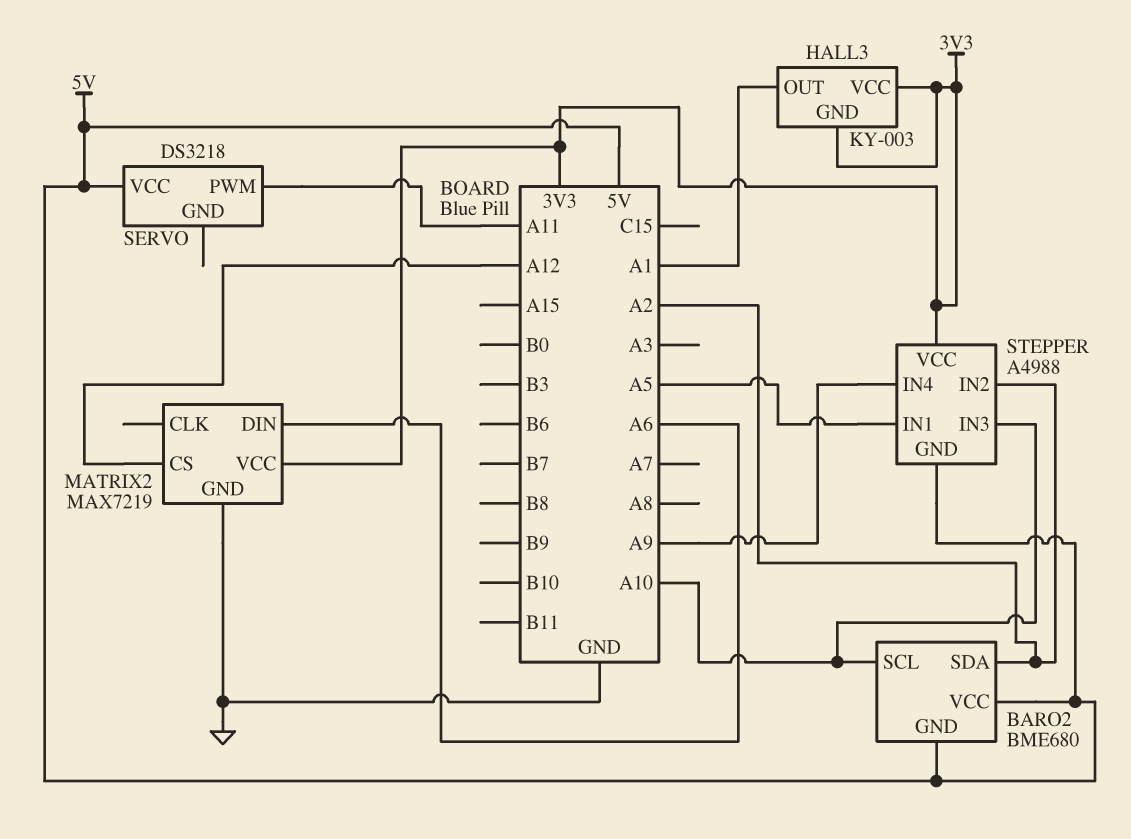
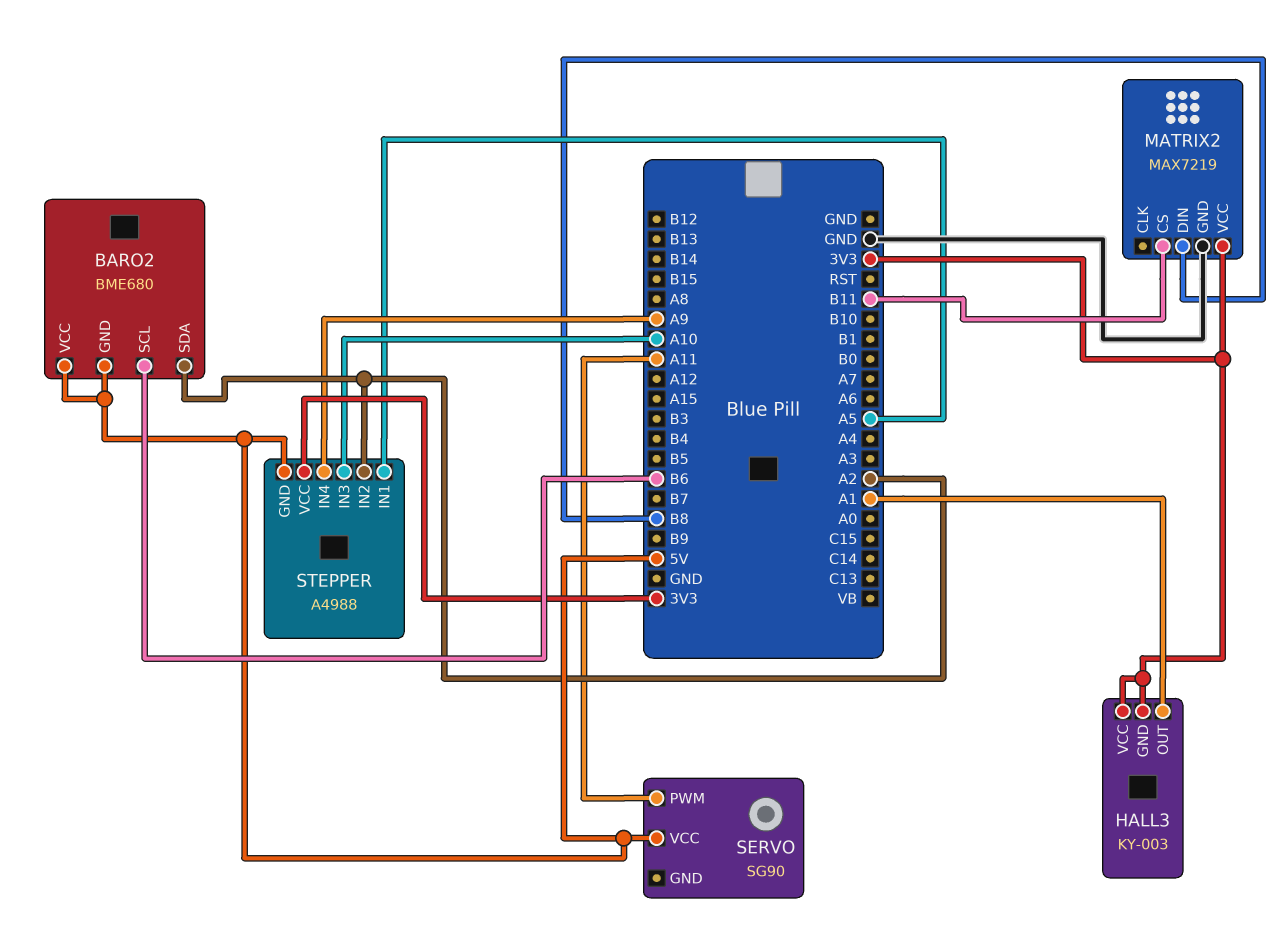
BARO2 pin SCL: A10 -> B6
MATRIX2 pin CS: A12 -> B11
MATRIX2 pin DIN: A6 -> B8
SERVO: DS3218 -> SG90

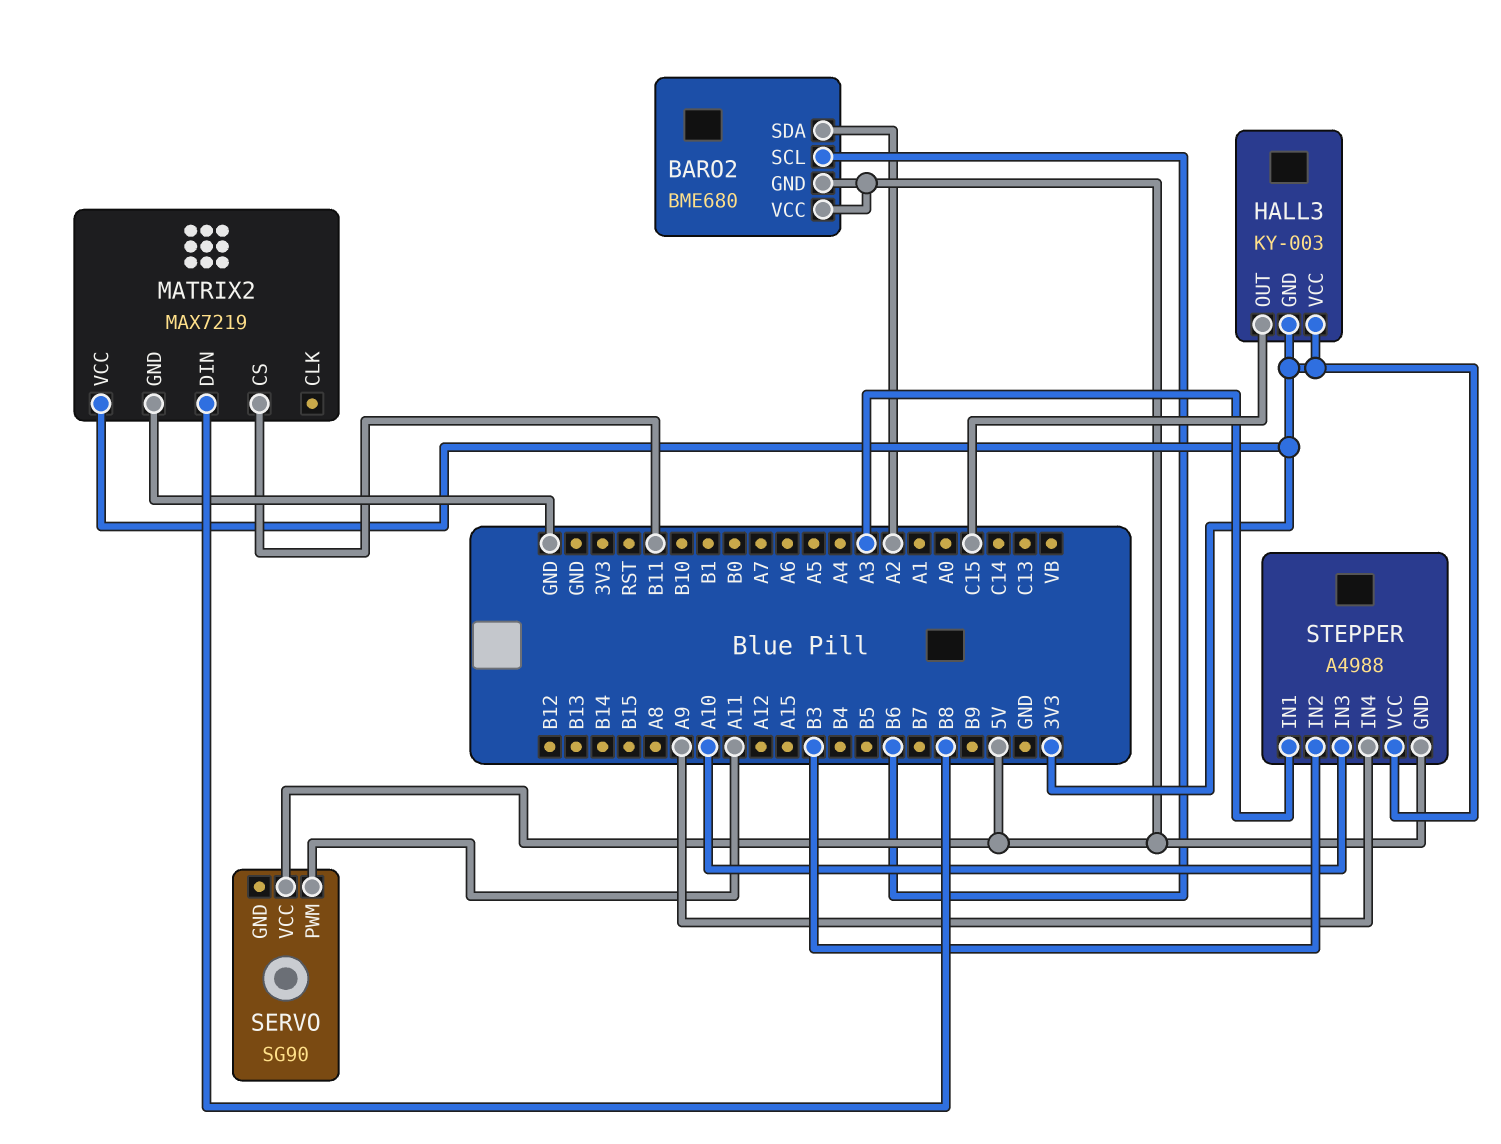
HALL3 pin OUT: A1 -> C15
STEPPER pin IN1: A5 -> A3
STEPPER pin IN2: A2 -> B3

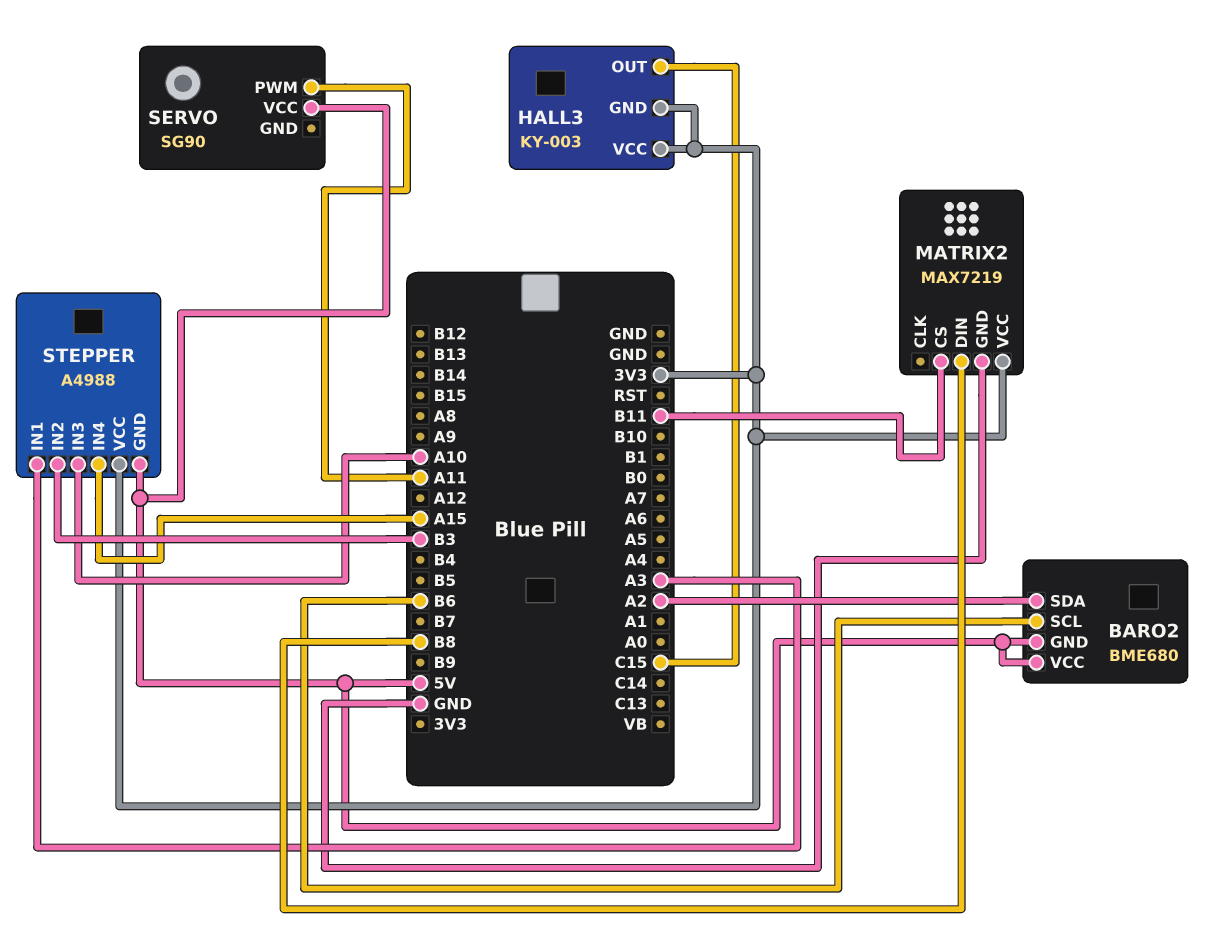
STEPPER pin IN4: A9 -> A15

